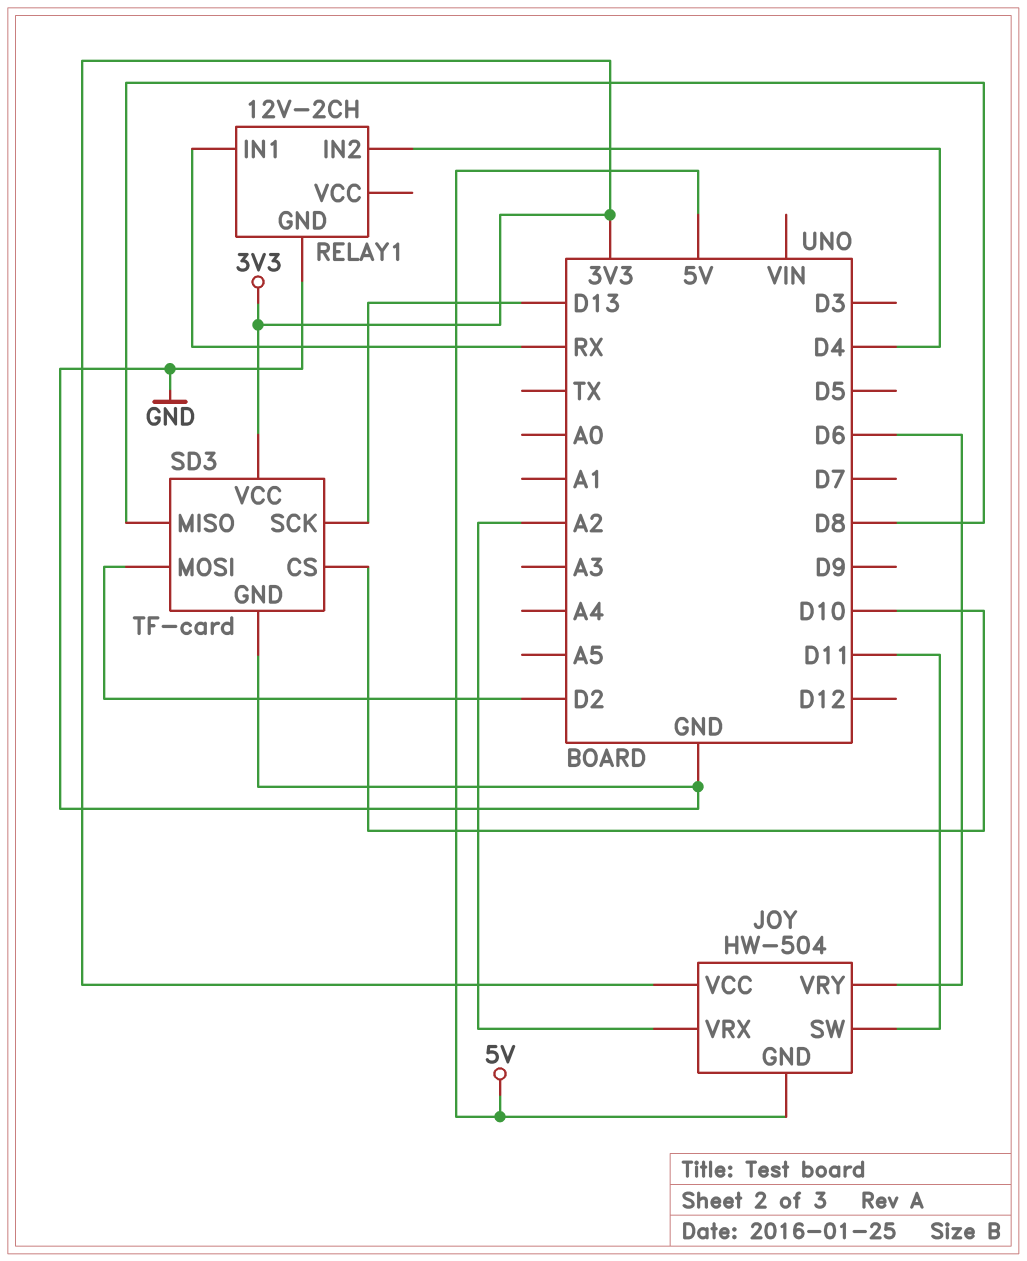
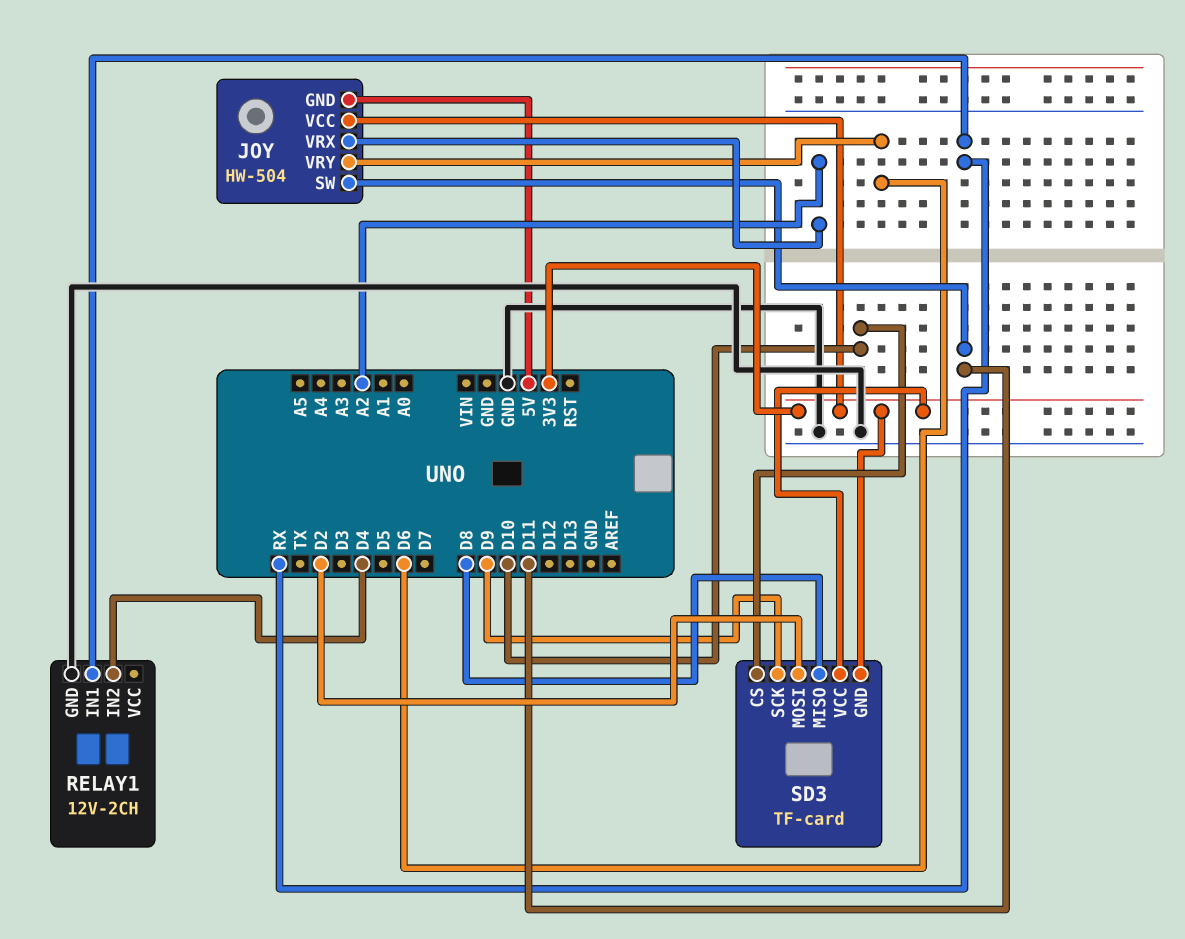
SD3 pin GND: GND -> 3V3
SD3 pin SCK: D13 -> D9

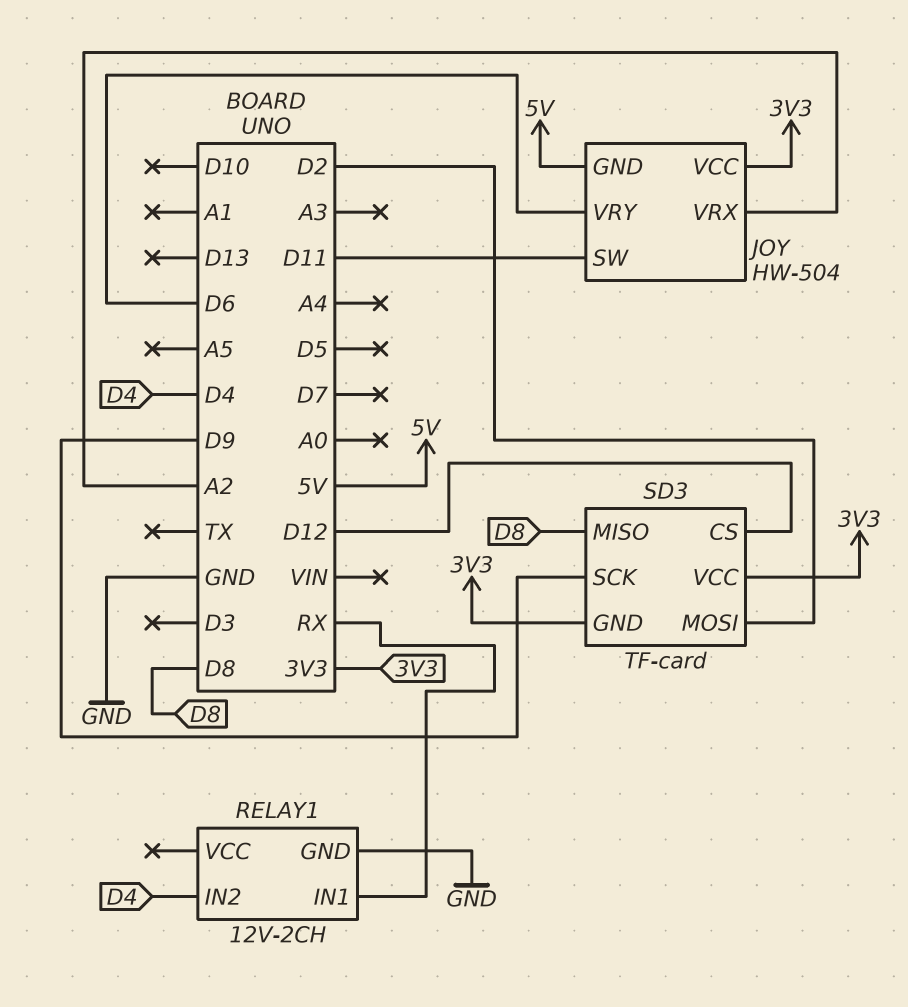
SD3 pin CS: D10 -> D12

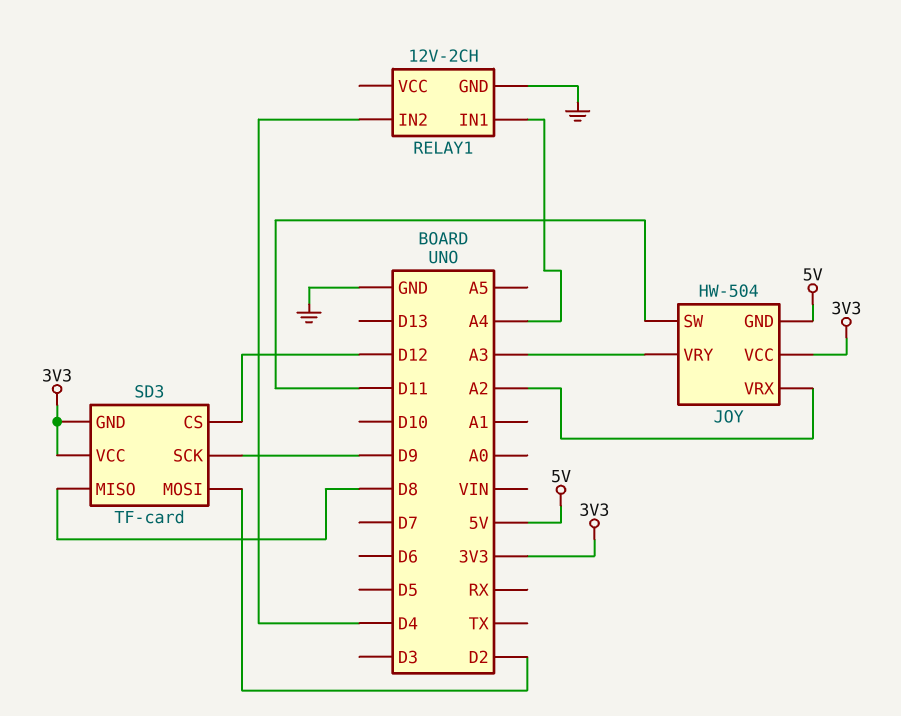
JOY pin VRY: D6 -> A3
RELAY1 pin IN1: RX -> A4

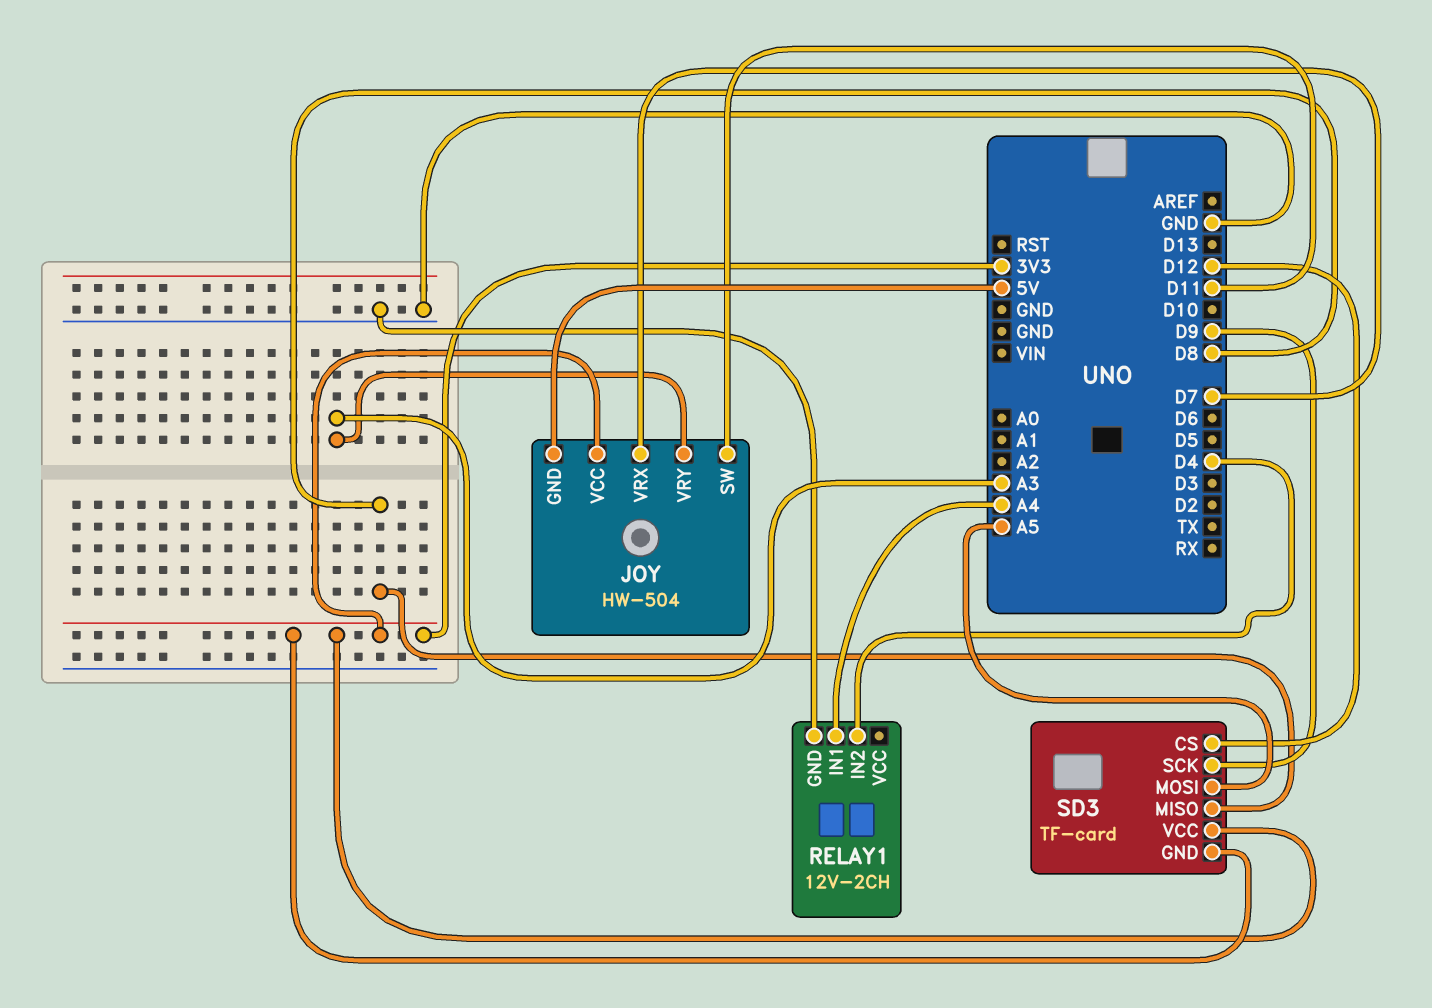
JOY pin VRX: A2 -> D7
SD3 pin MOSI: D2 -> A5

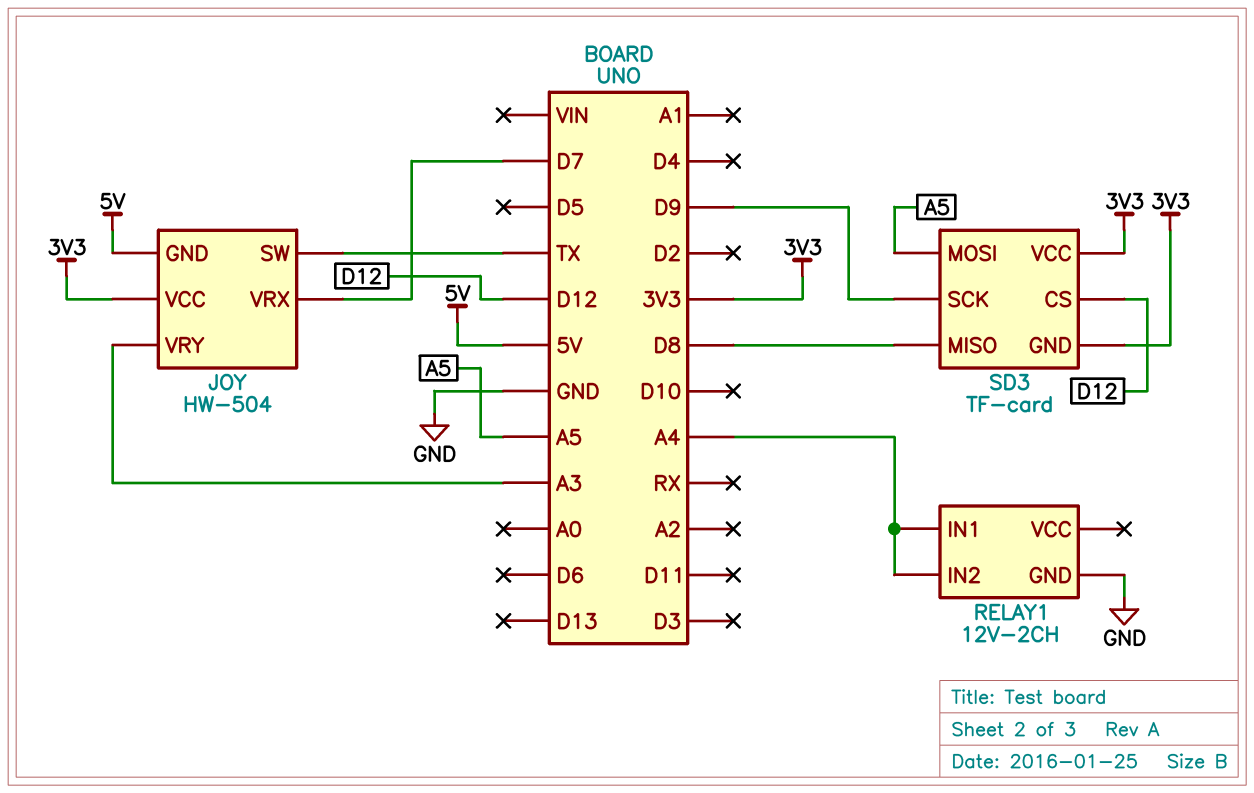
JOY pin SW: D11 -> TX
RELAY1 pin IN2: D4 -> A4

